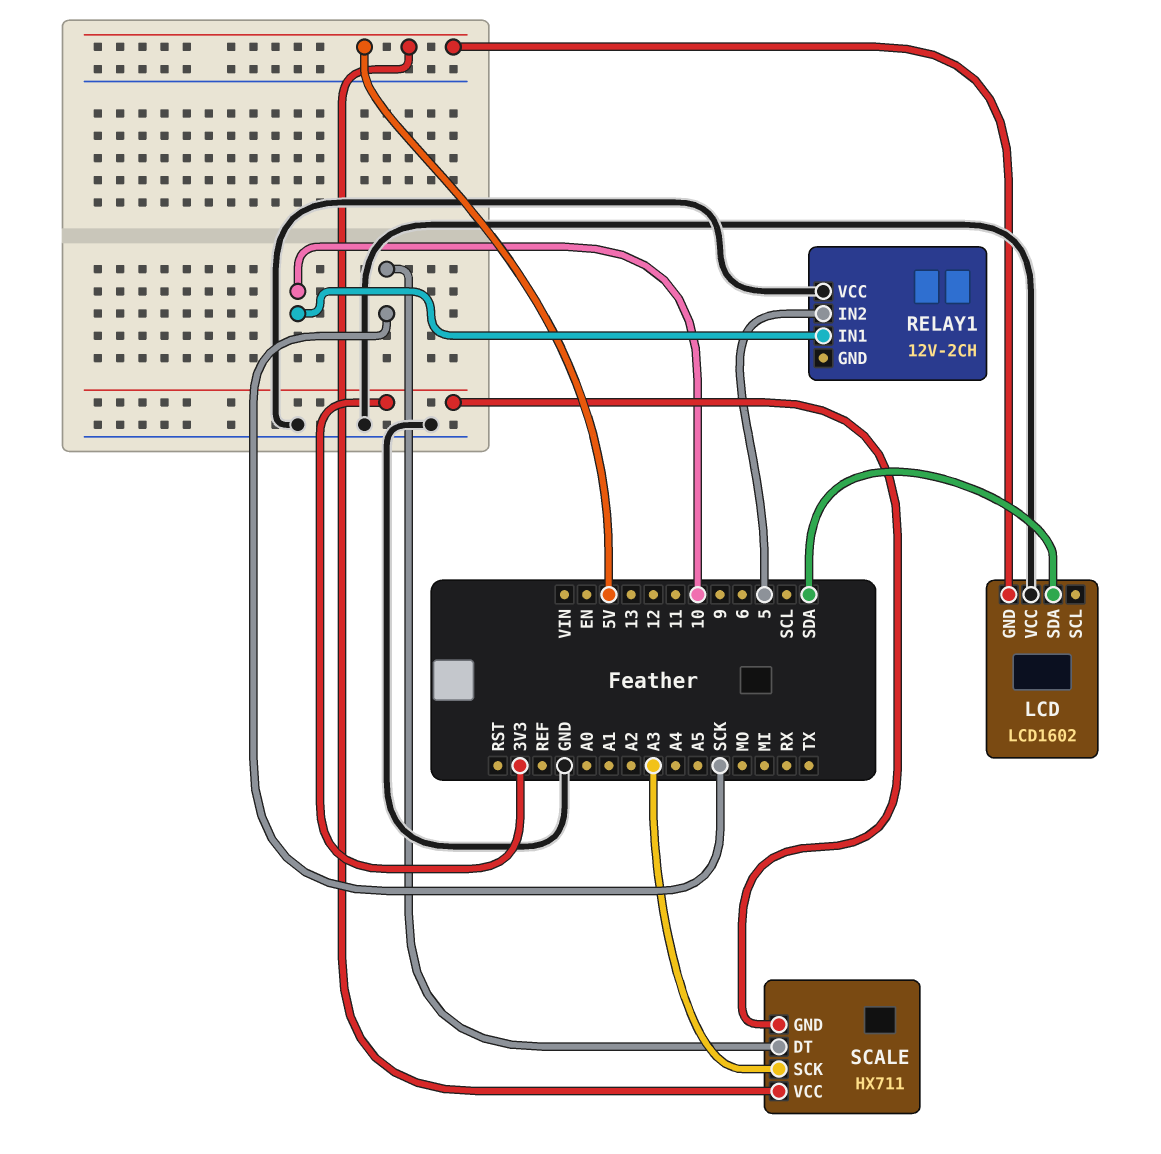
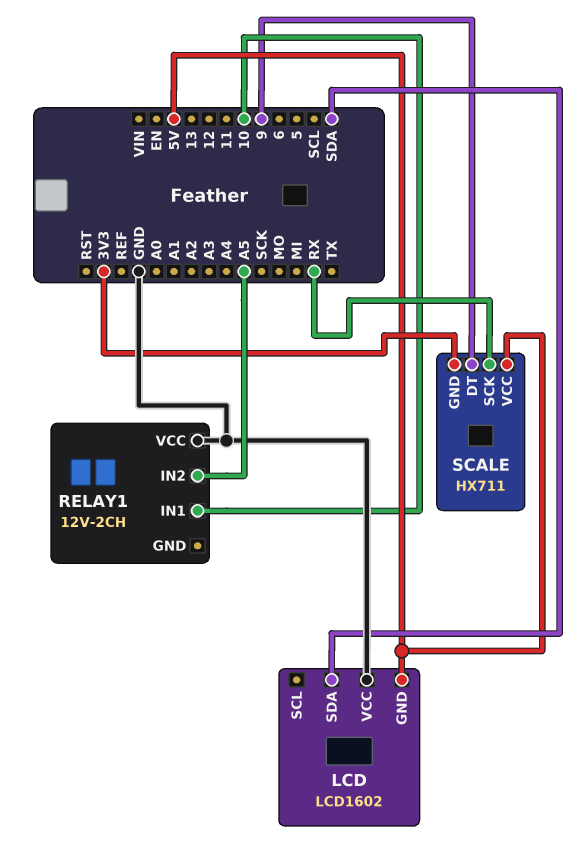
RELAY1 pin IN2: 5 -> A5
SCALE pin DT: SCK -> 9
SCALE pin SCK: A3 -> RX

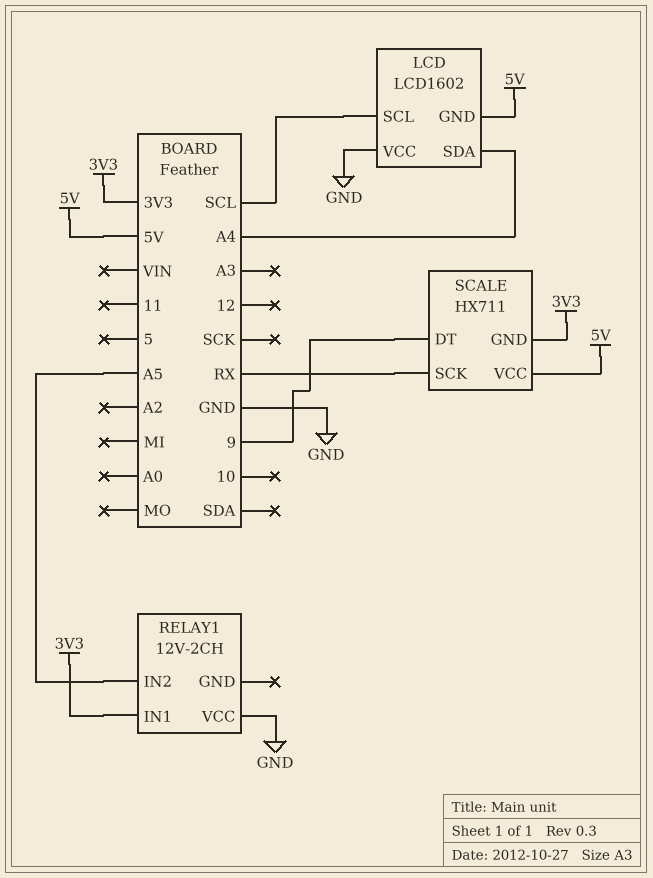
LCD pin SCL: none -> SCL
LCD pin SDA: SDA -> A4
RELAY1 pin IN1: 10 -> 3V3

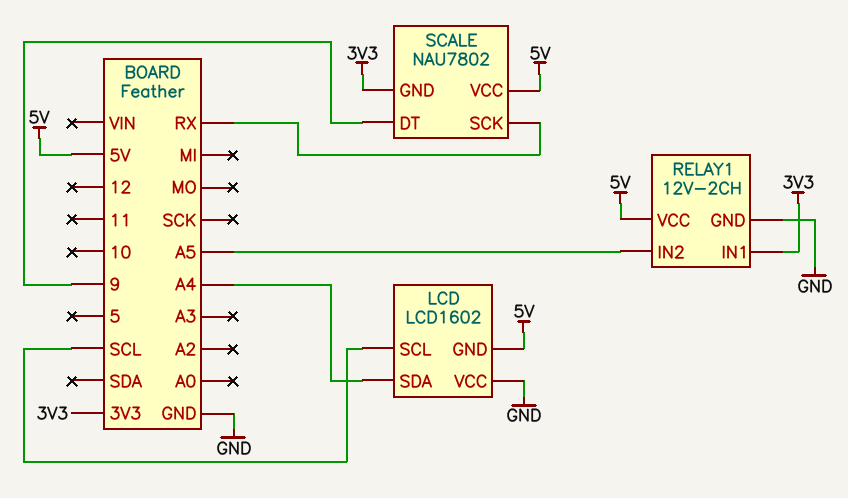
RELAY1 pin GND: none -> GND
RELAY1 pin VCC: GND -> 5V
SCALE: HX711 -> NAU7802

